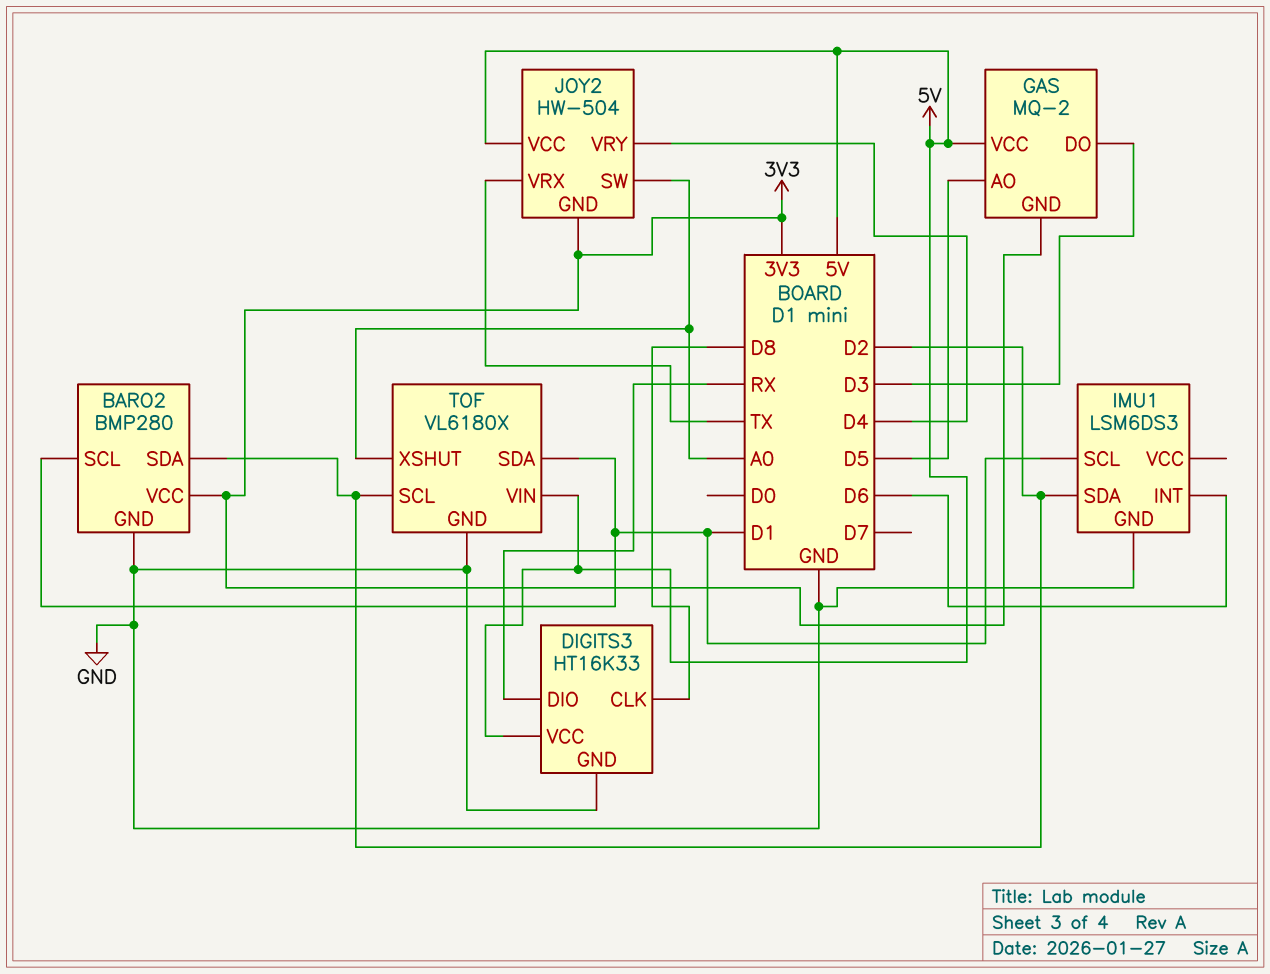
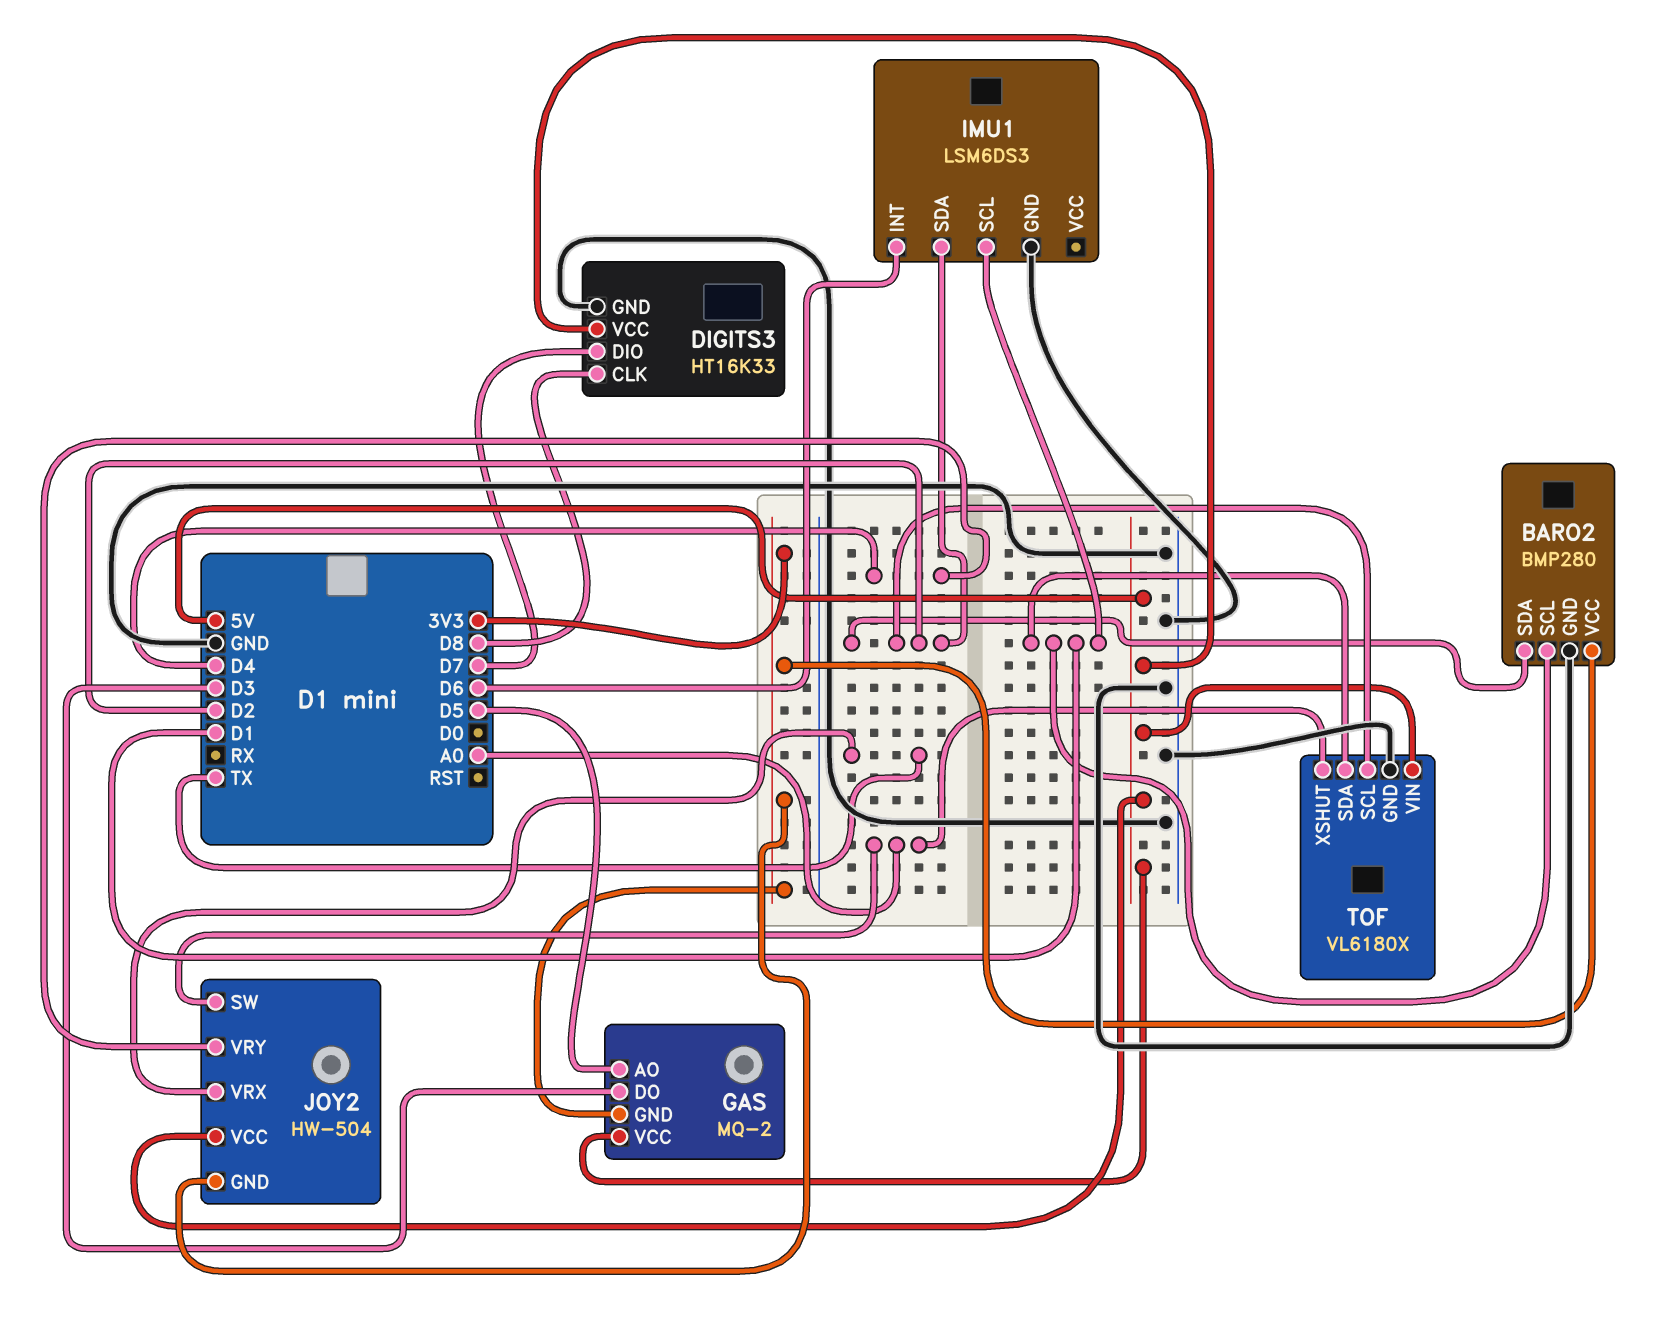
DIGITS3 pin DIO: RX -> D7

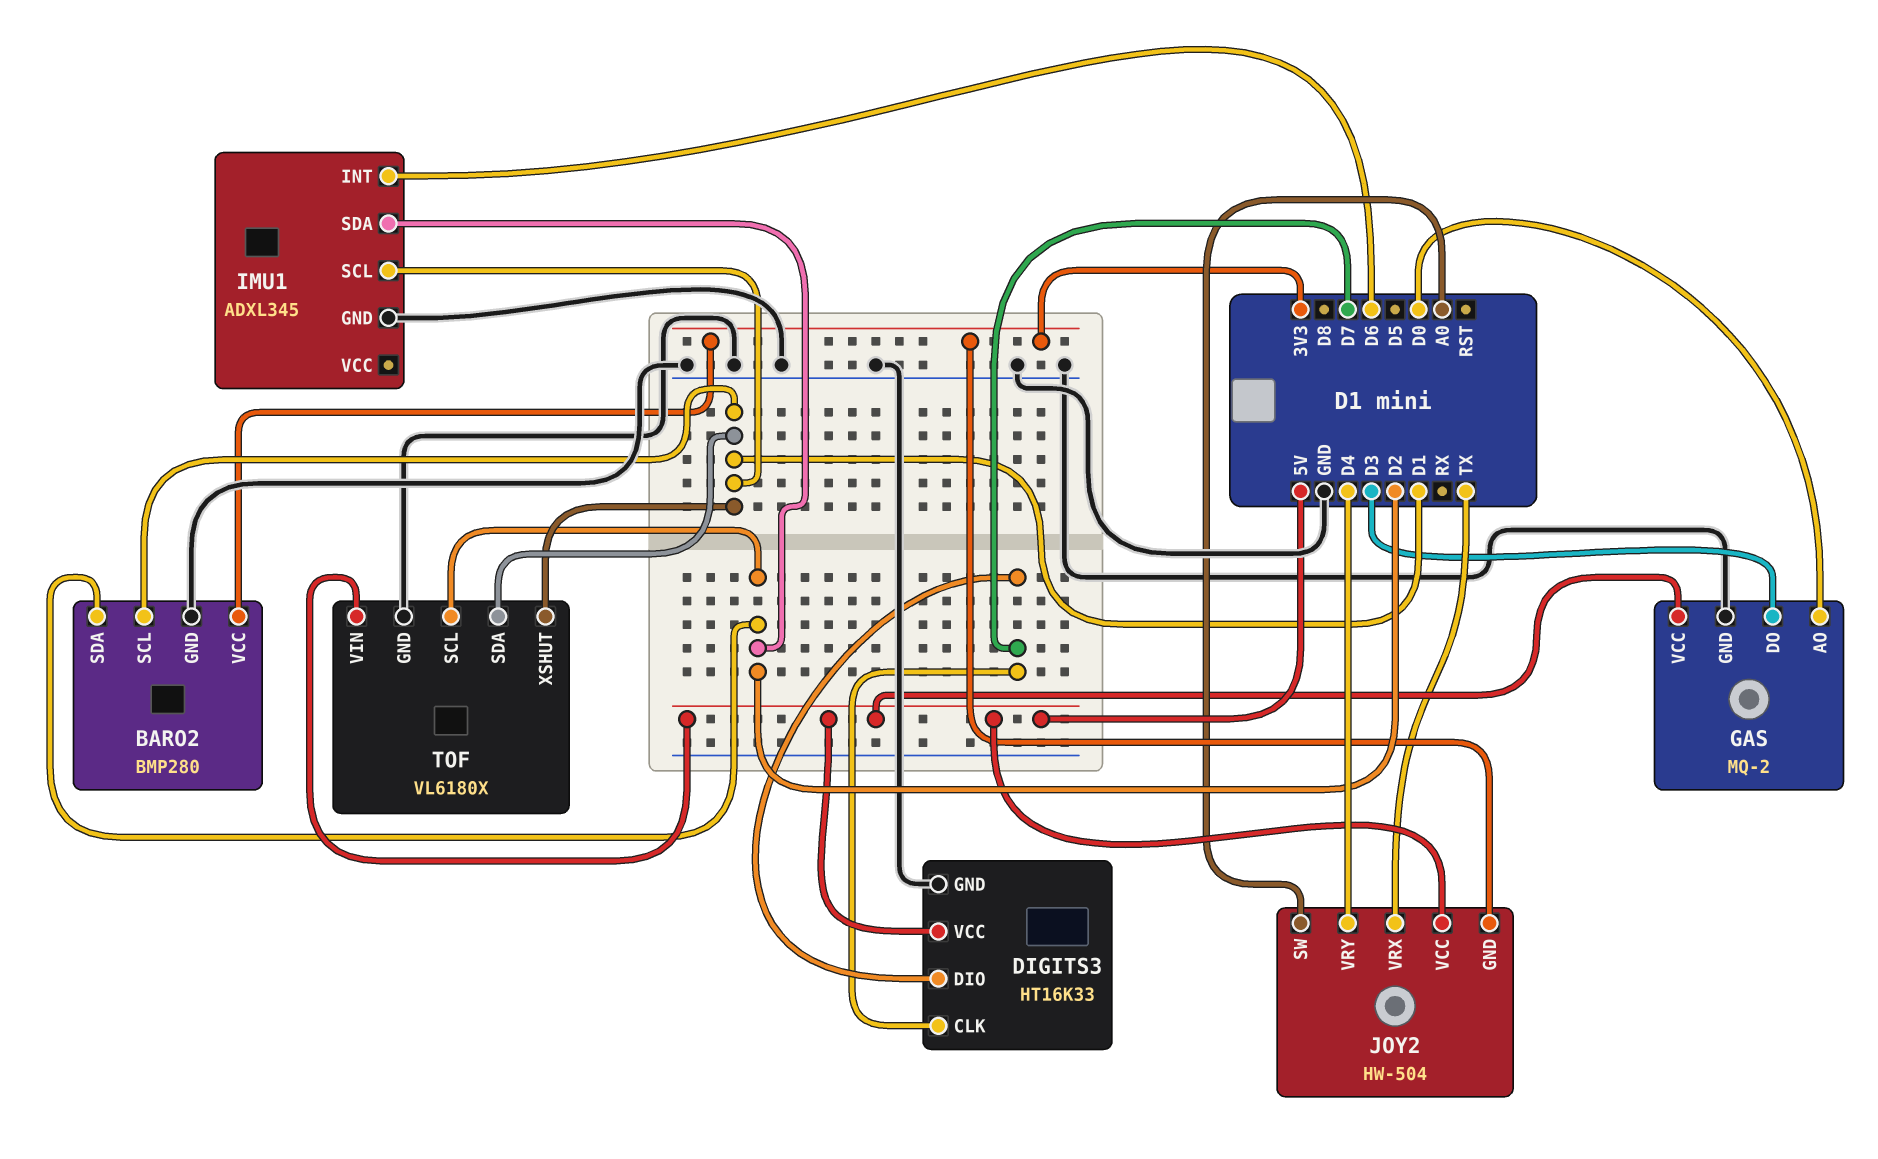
DIGITS3 pin CLK: D8 -> D7
GAS pin AO: D5 -> D0
GAS pin GND: 3V3 -> GND
IMU1: LSM6DS3 -> ADXL345
TOF pin XSHUT: A0 -> D1

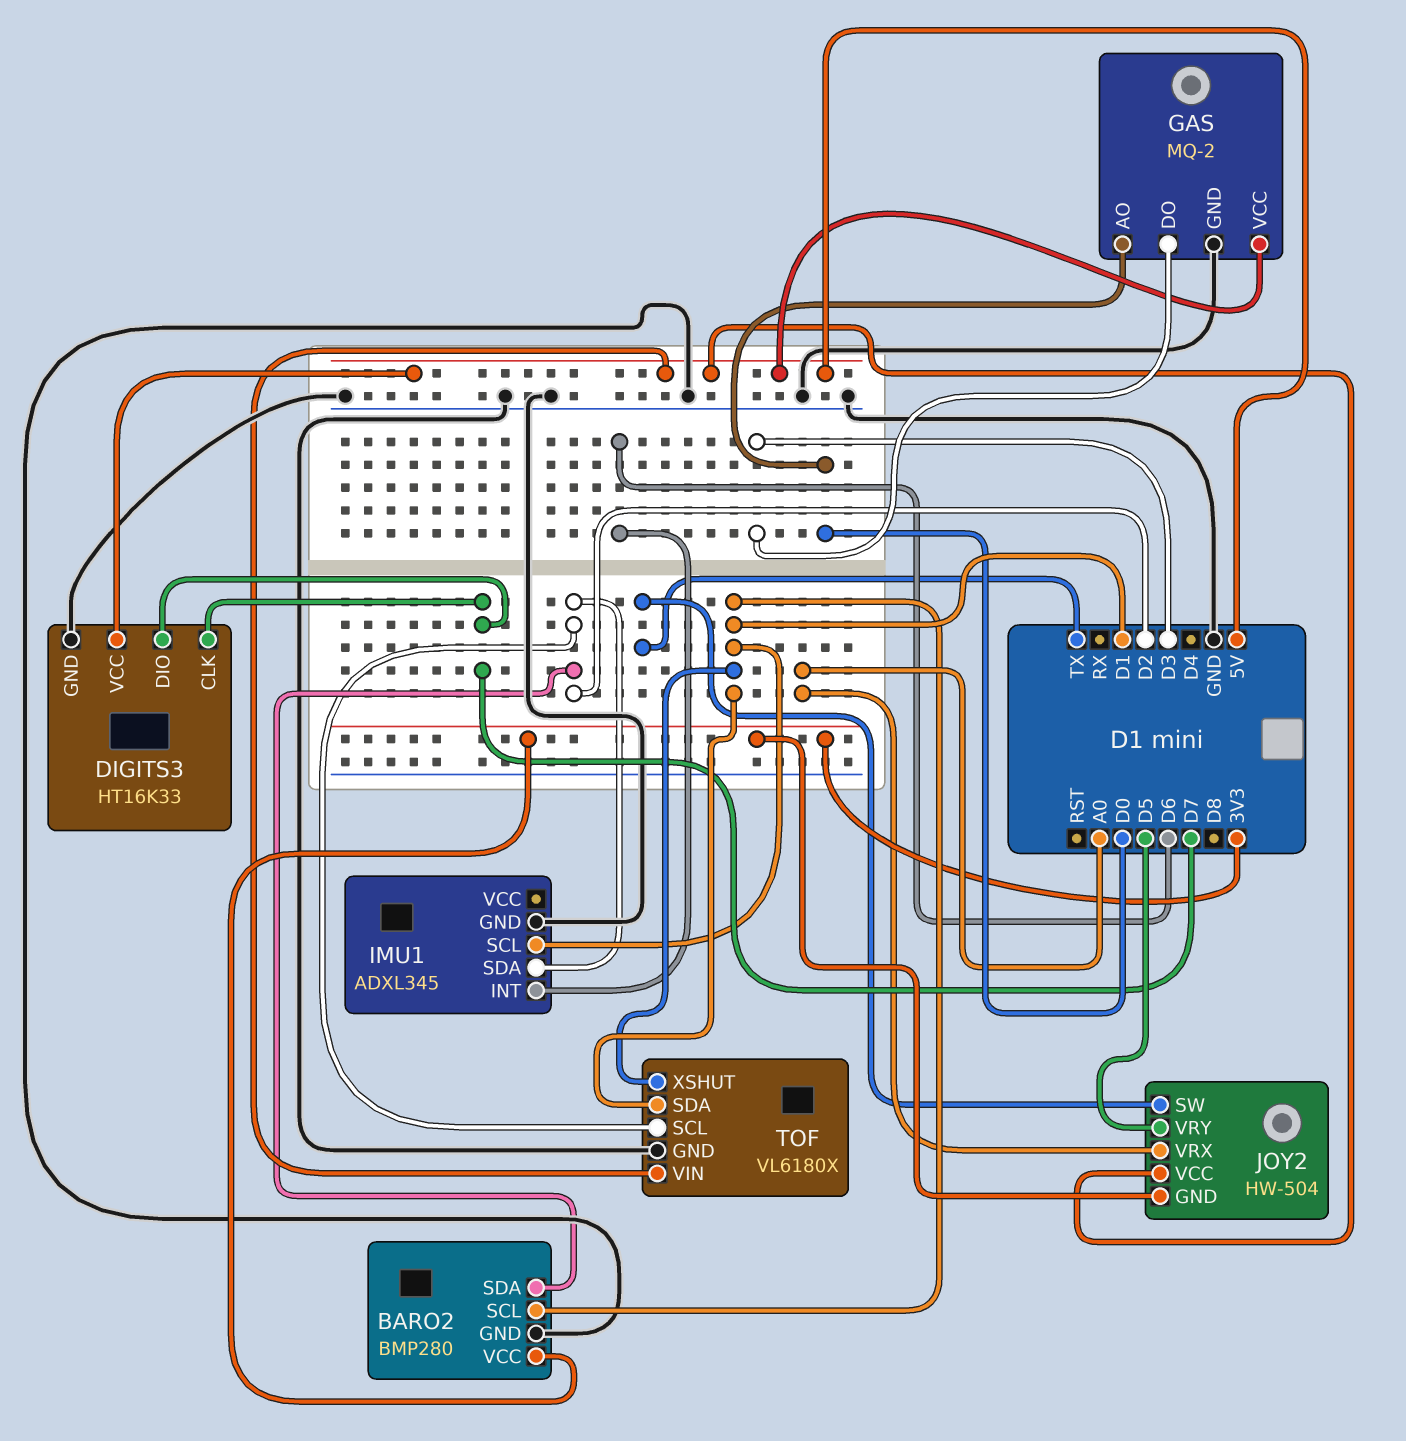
JOY2 pin SW: A0 -> TX
JOY2 pin VRX: TX -> A0
JOY2 pin VRY: D4 -> D5

